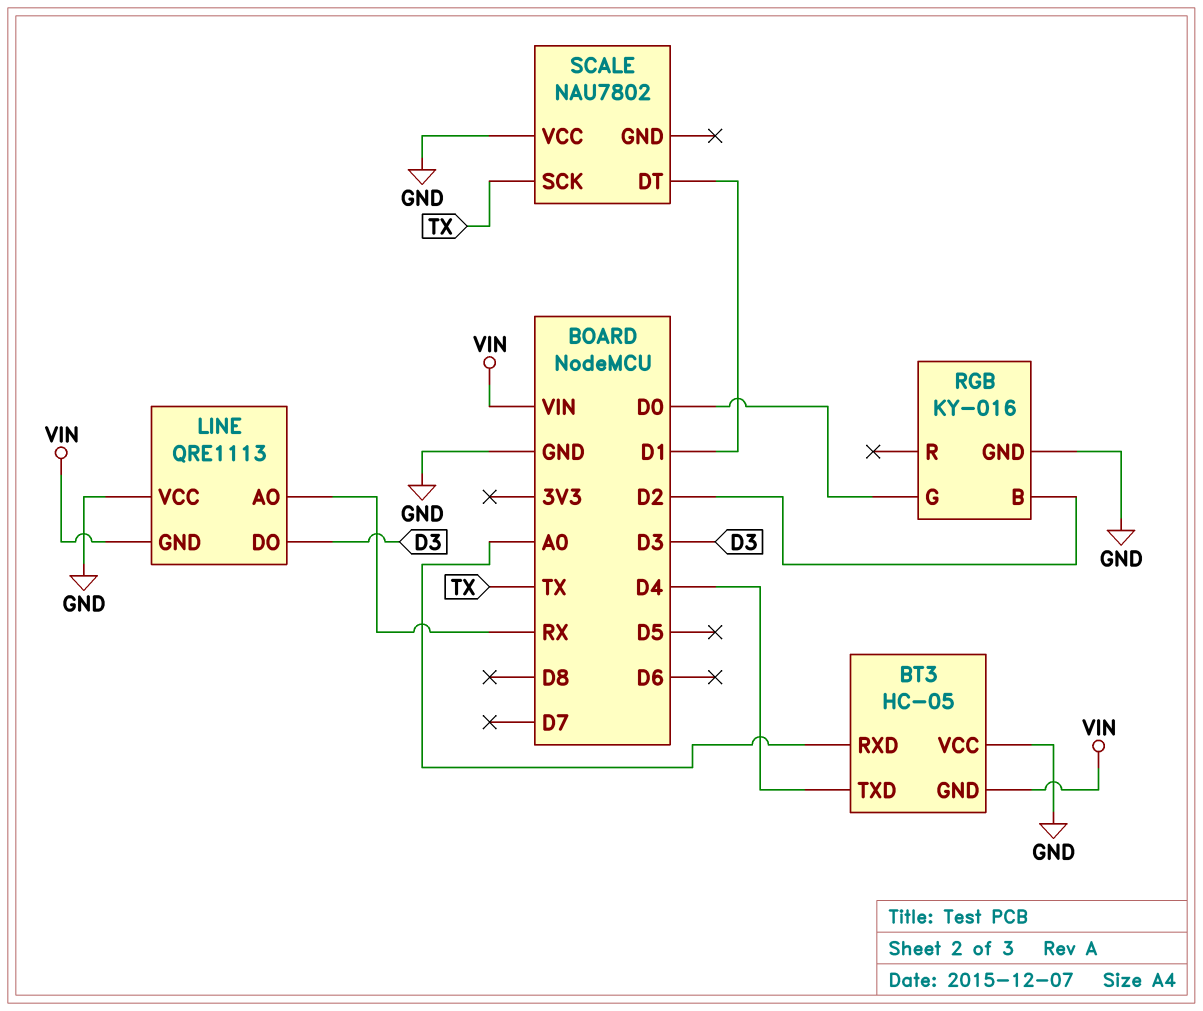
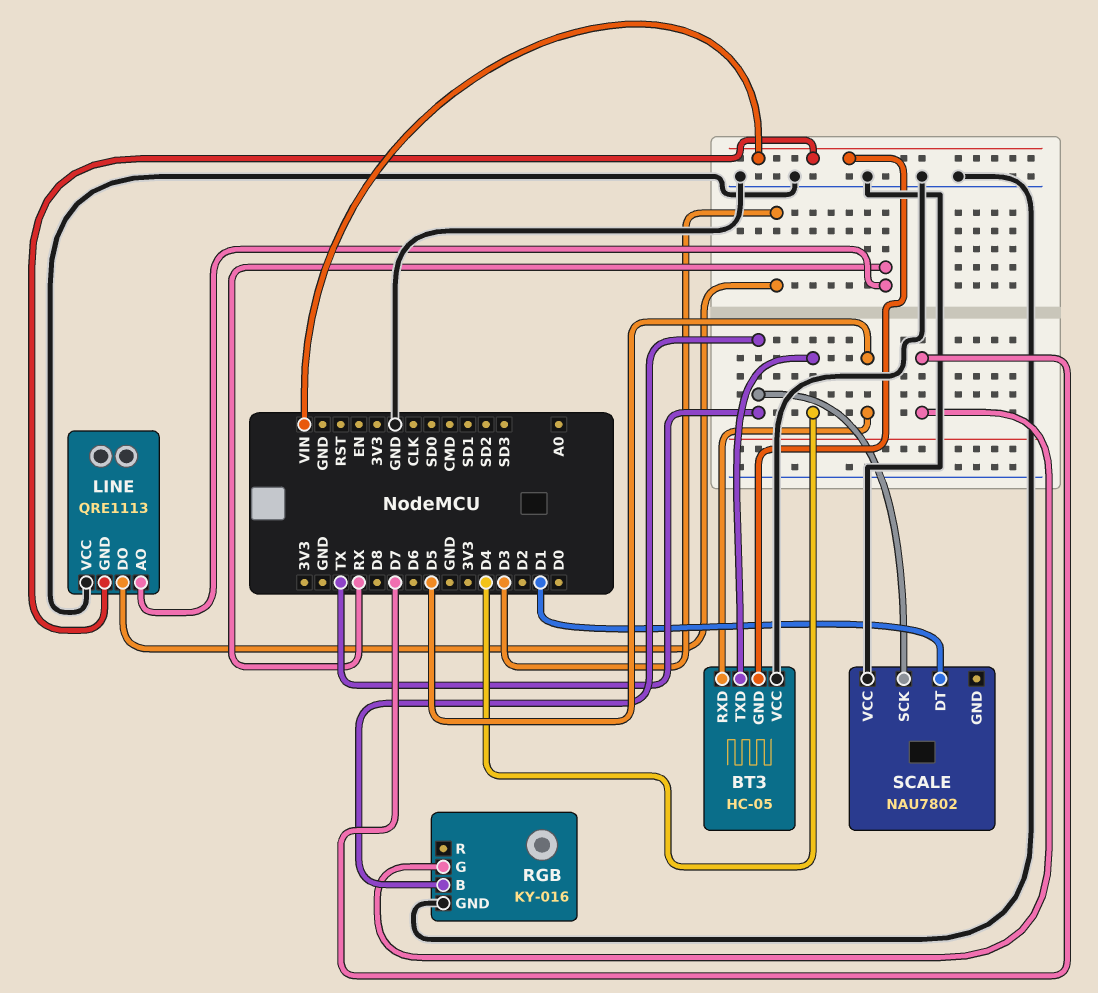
BT3 pin RXD: A0 -> D5
RGB pin B: D2 -> TX
RGB pin G: D0 -> D7

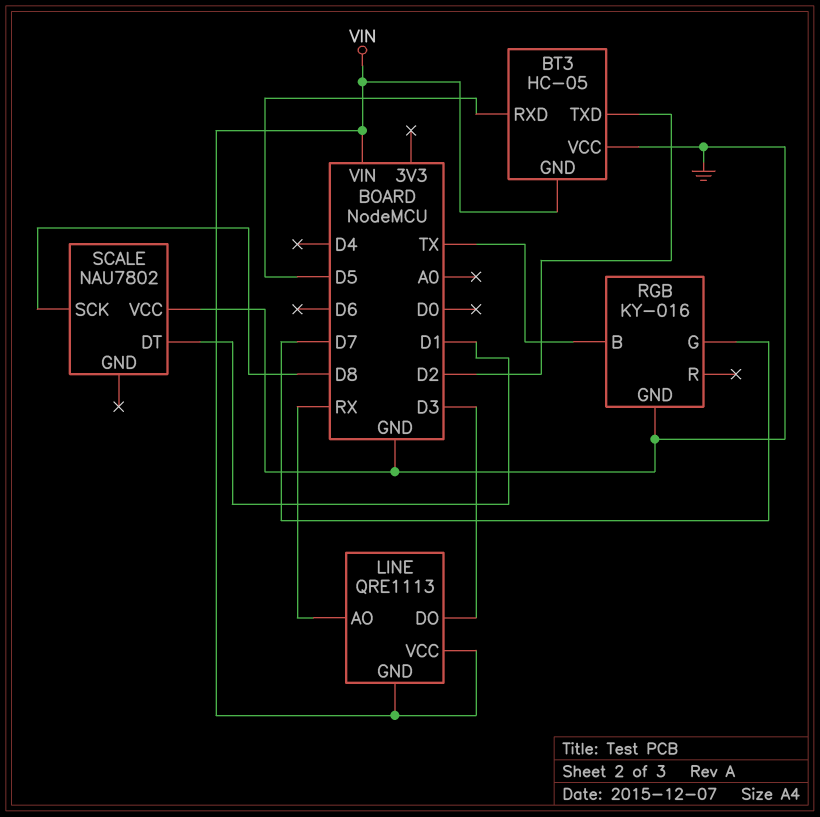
BT3 pin TXD: D4 -> D2
LINE pin VCC: GND -> VIN
SCALE pin SCK: TX -> D8

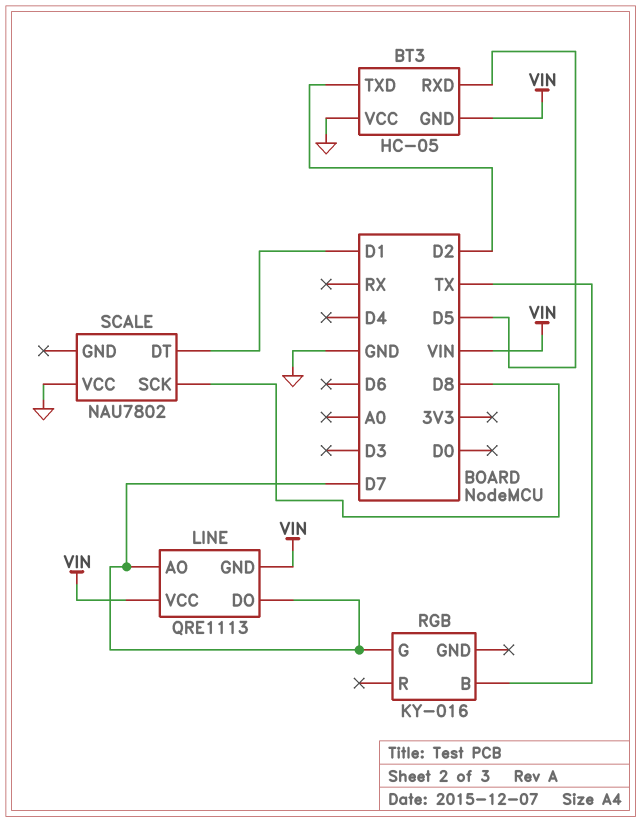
LINE pin AO: RX -> D7
LINE pin DO: D3 -> D7
RGB pin GND: GND -> none

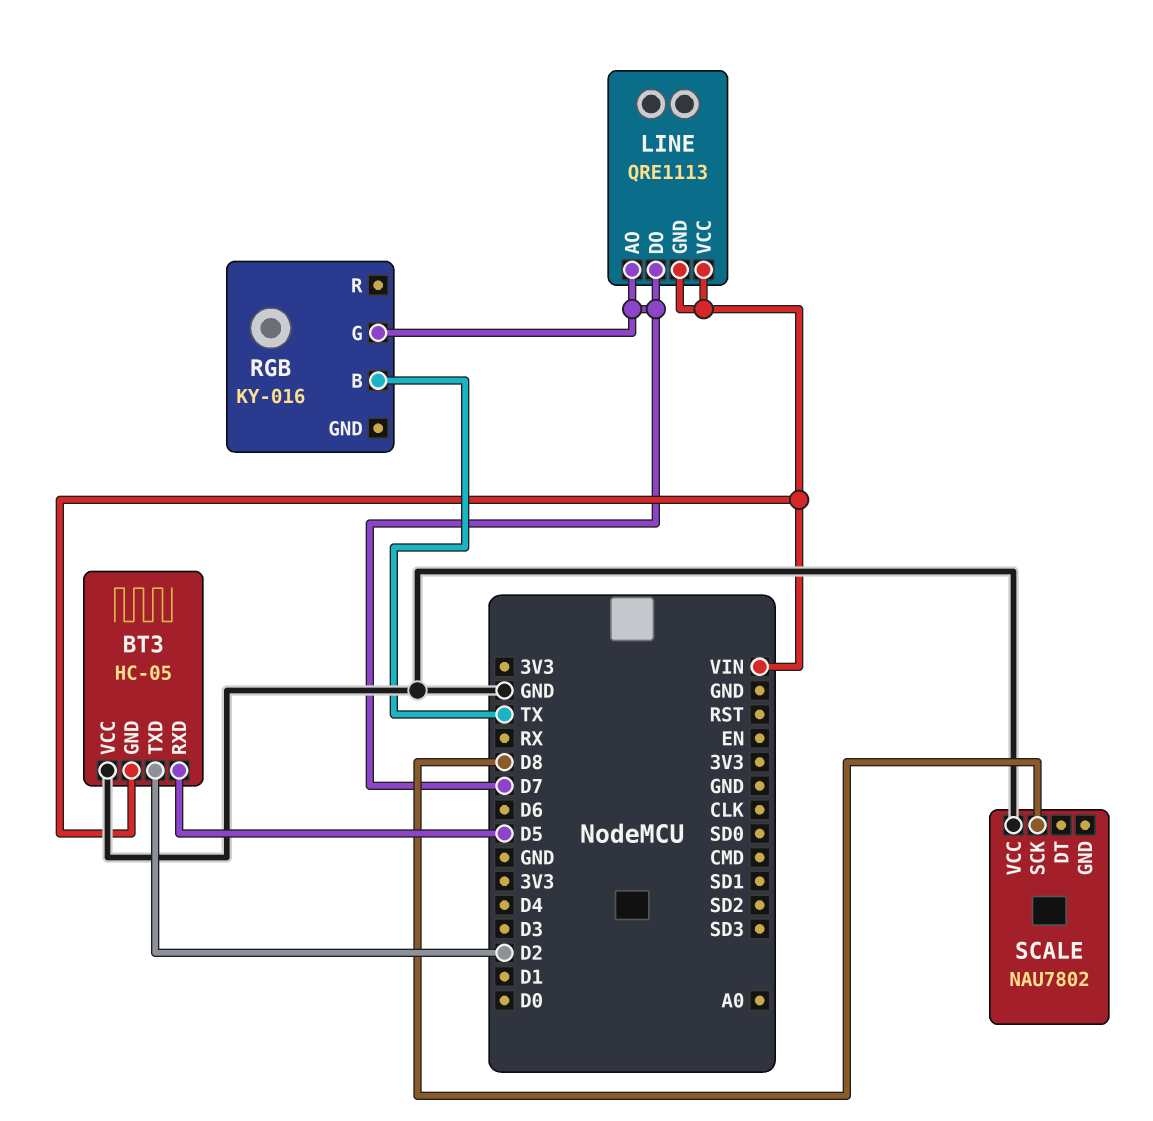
SCALE pin DT: D1 -> none

